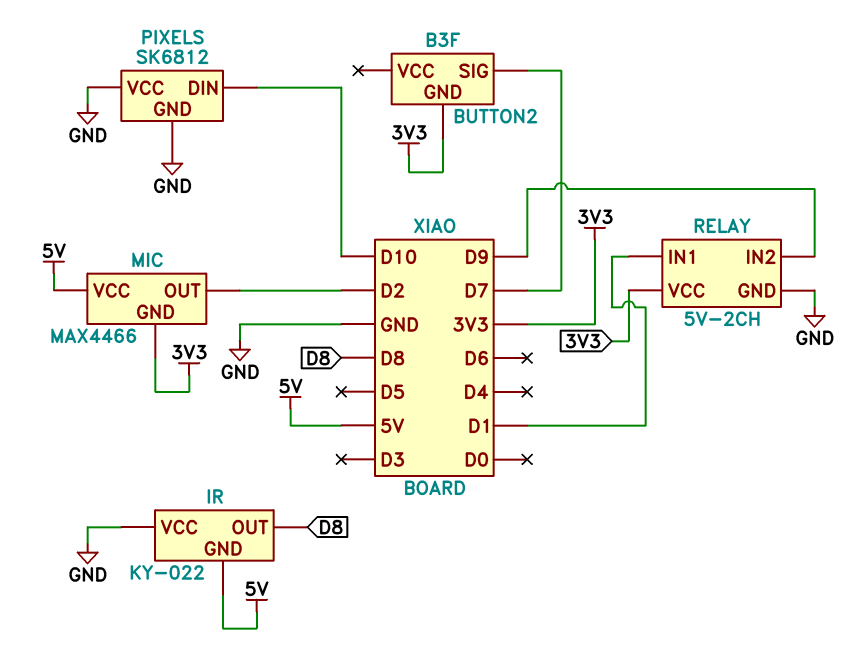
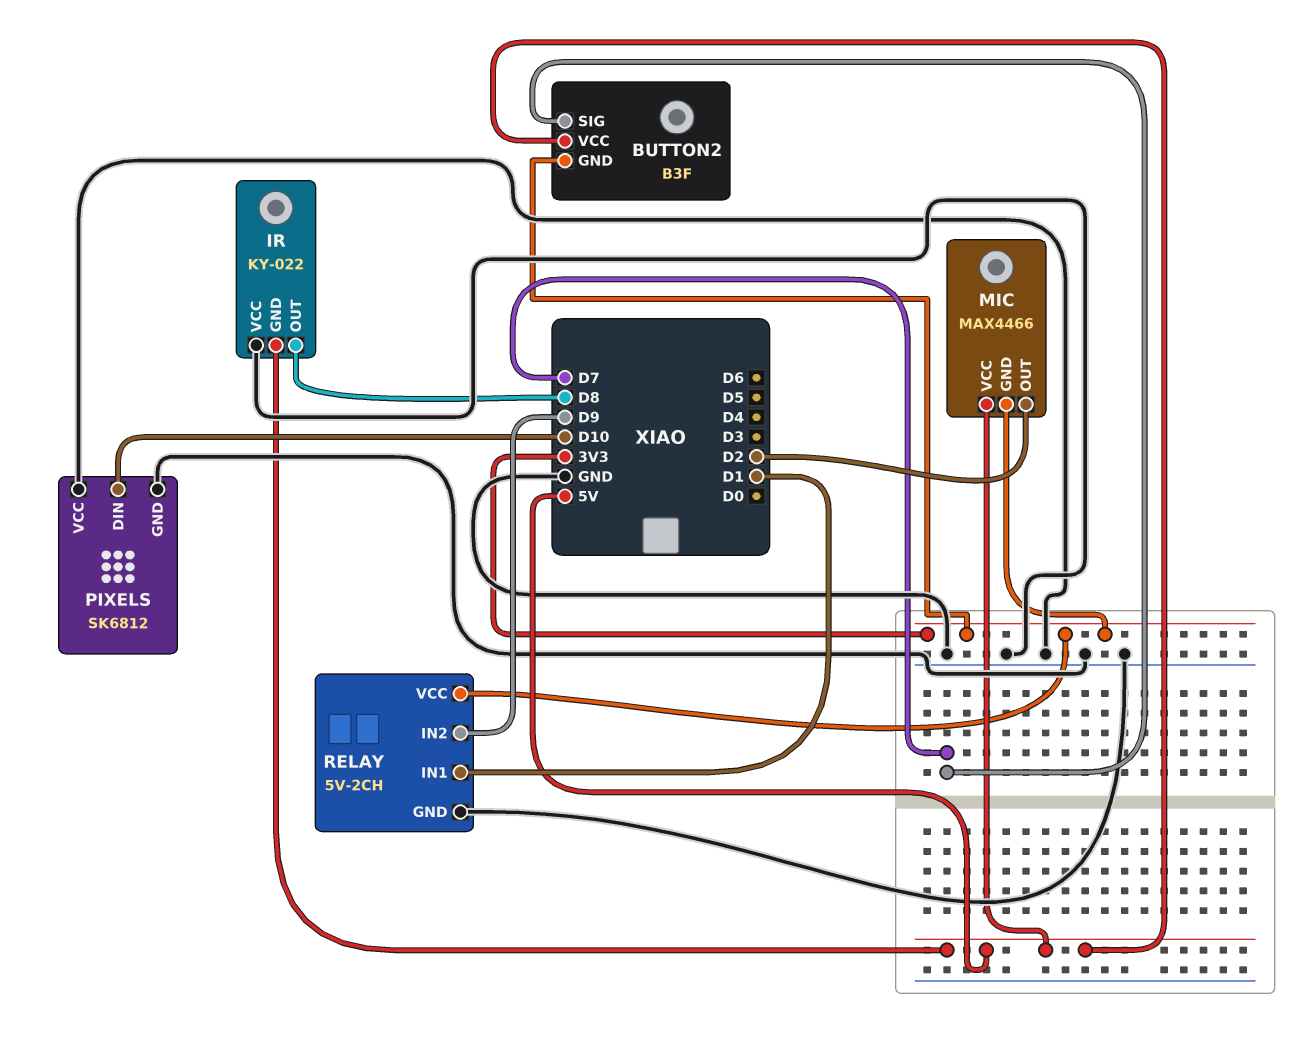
BUTTON2 pin VCC: none -> 5V

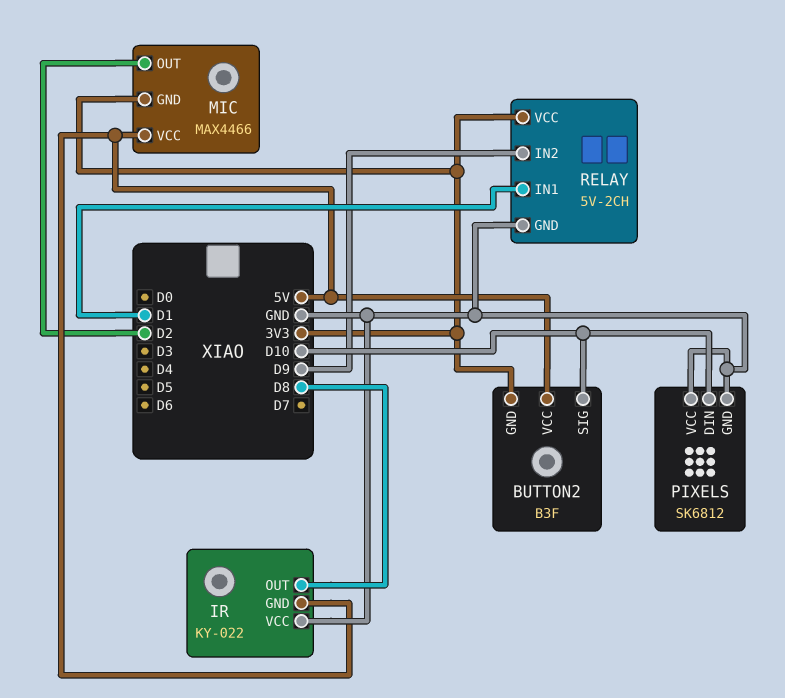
BUTTON2 pin SIG: D7 -> D10

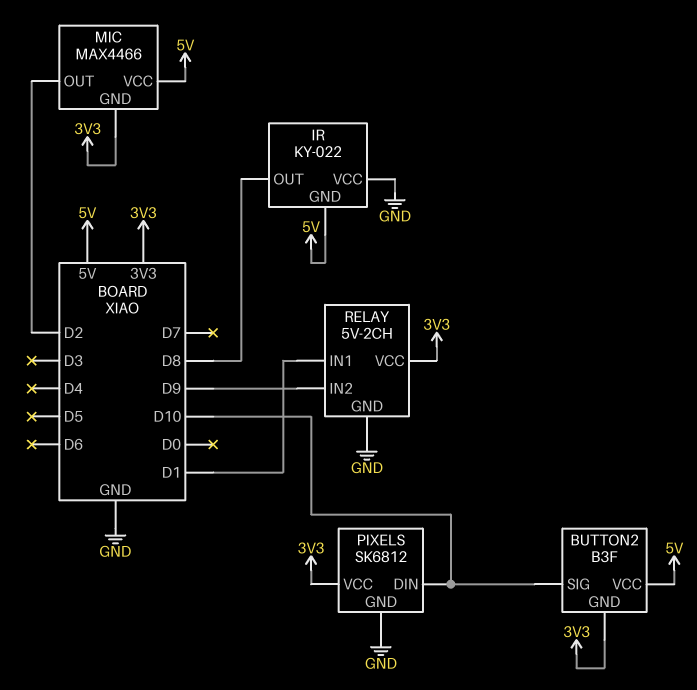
PIXELS pin VCC: GND -> 3V3

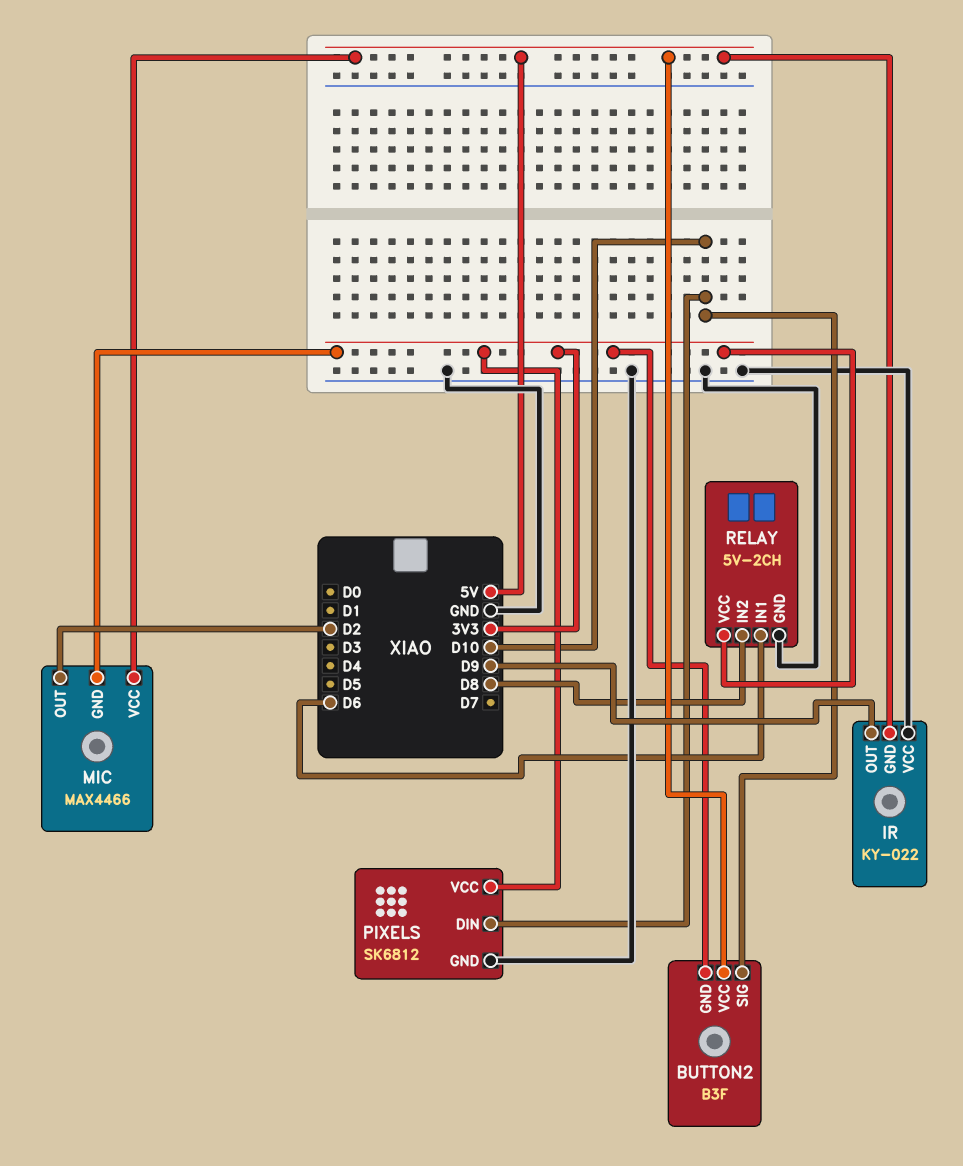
IR pin OUT: D8 -> D9
RELAY pin IN1: D1 -> D6
RELAY pin IN2: D9 -> D8

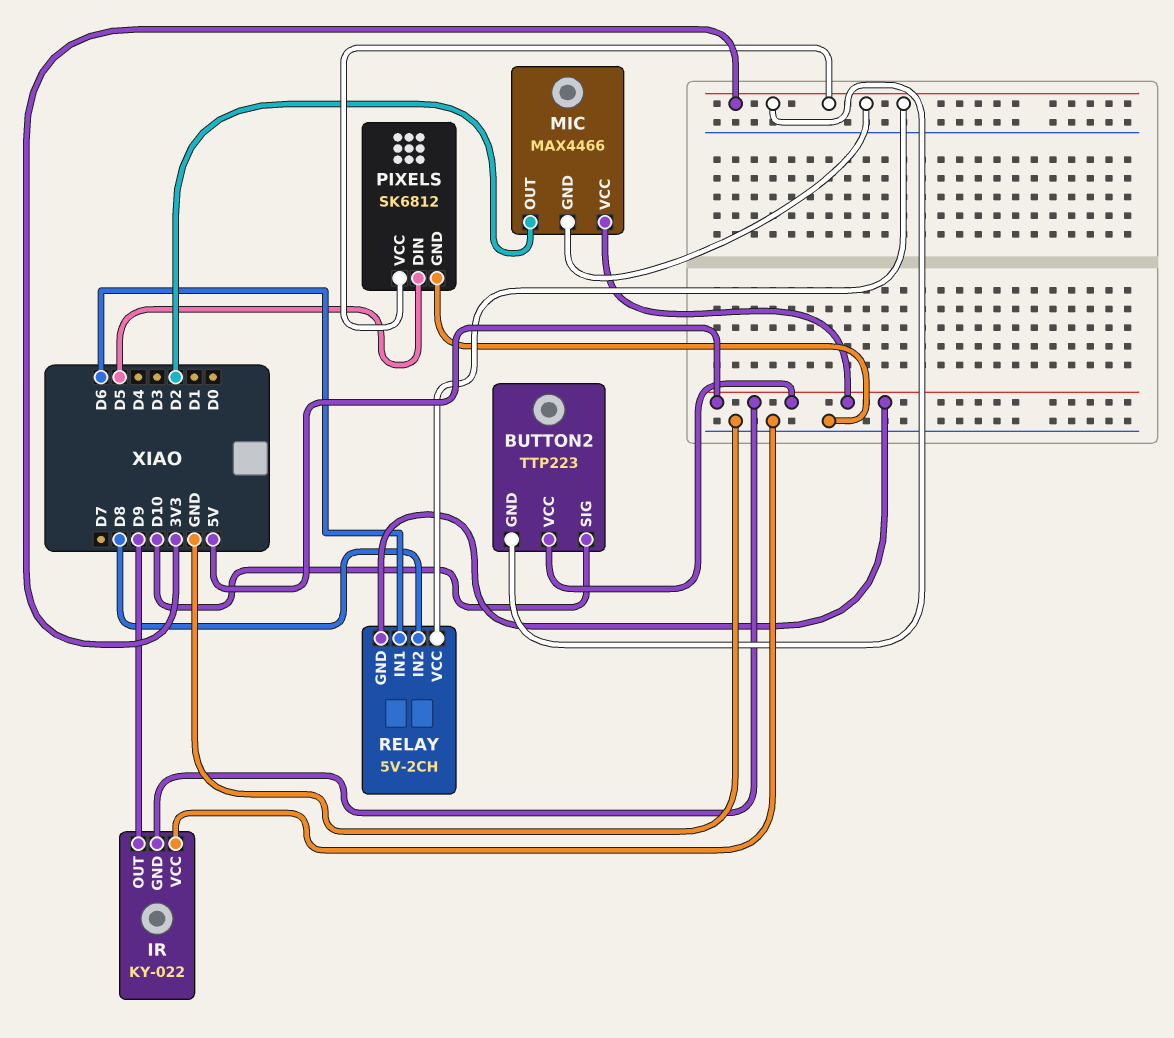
BUTTON2: B3F -> TTP223
PIXELS pin DIN: D10 -> D5
RELAY pin GND: GND -> 5V

